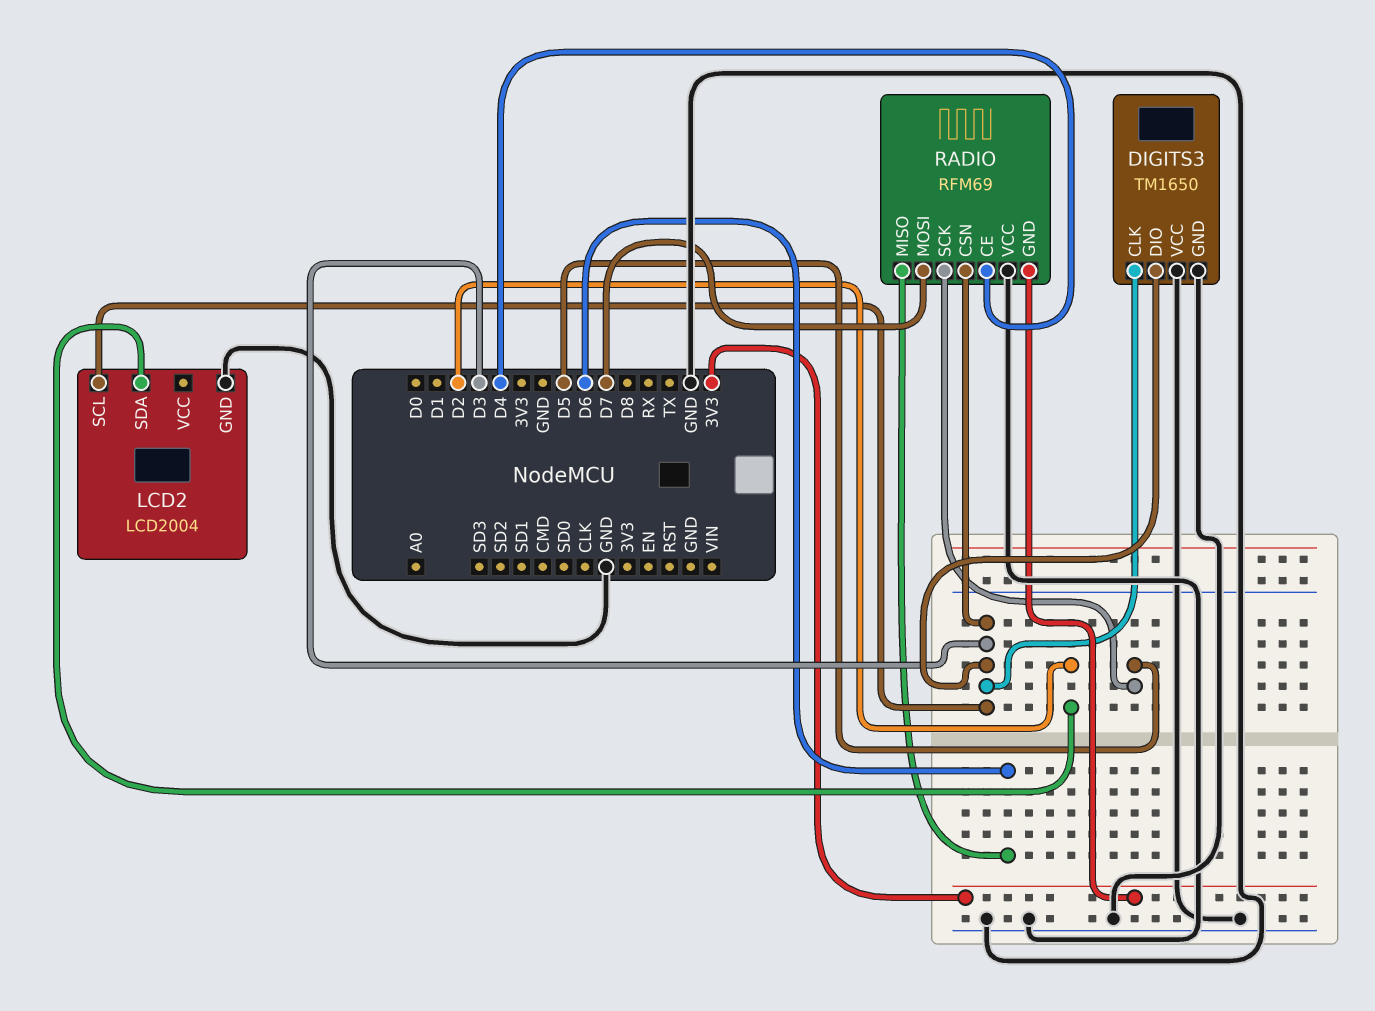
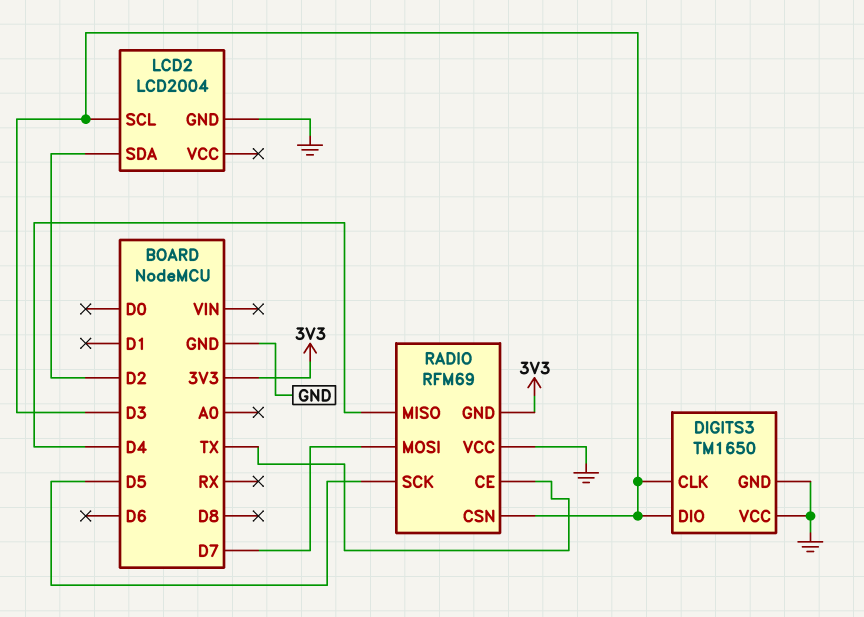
RADIO pin CE: D4 -> TX
RADIO pin MISO: D6 -> D4

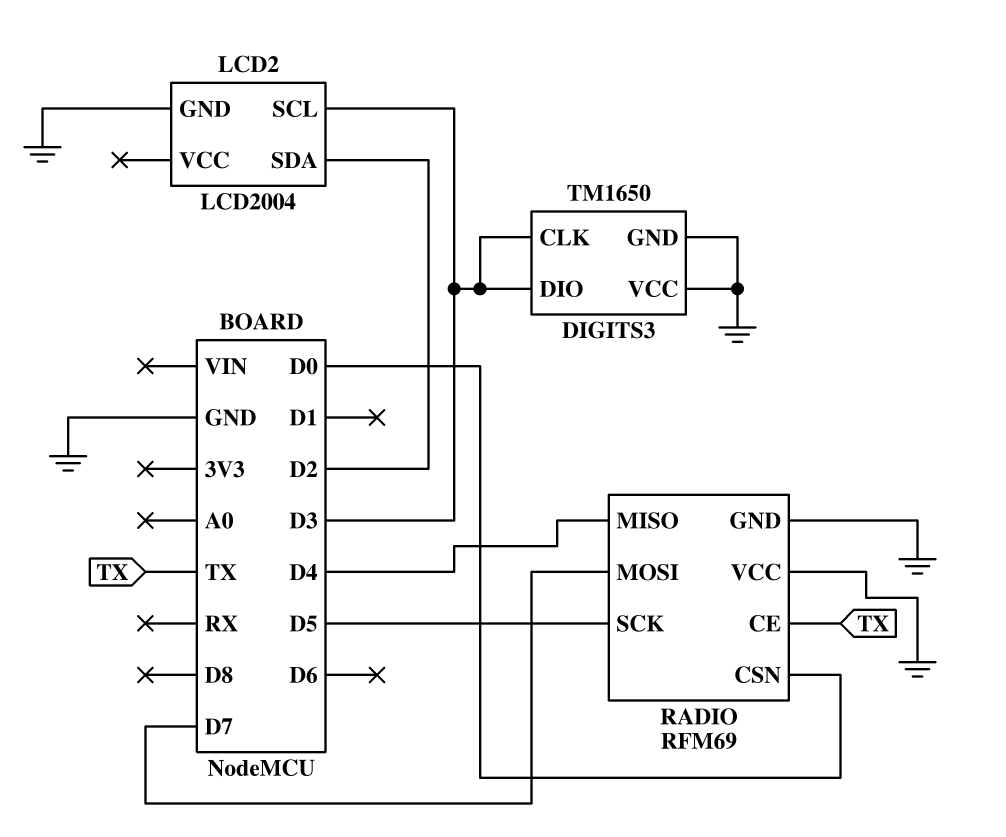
RADIO pin CSN: D3 -> D0
RADIO pin GND: 3V3 -> GND

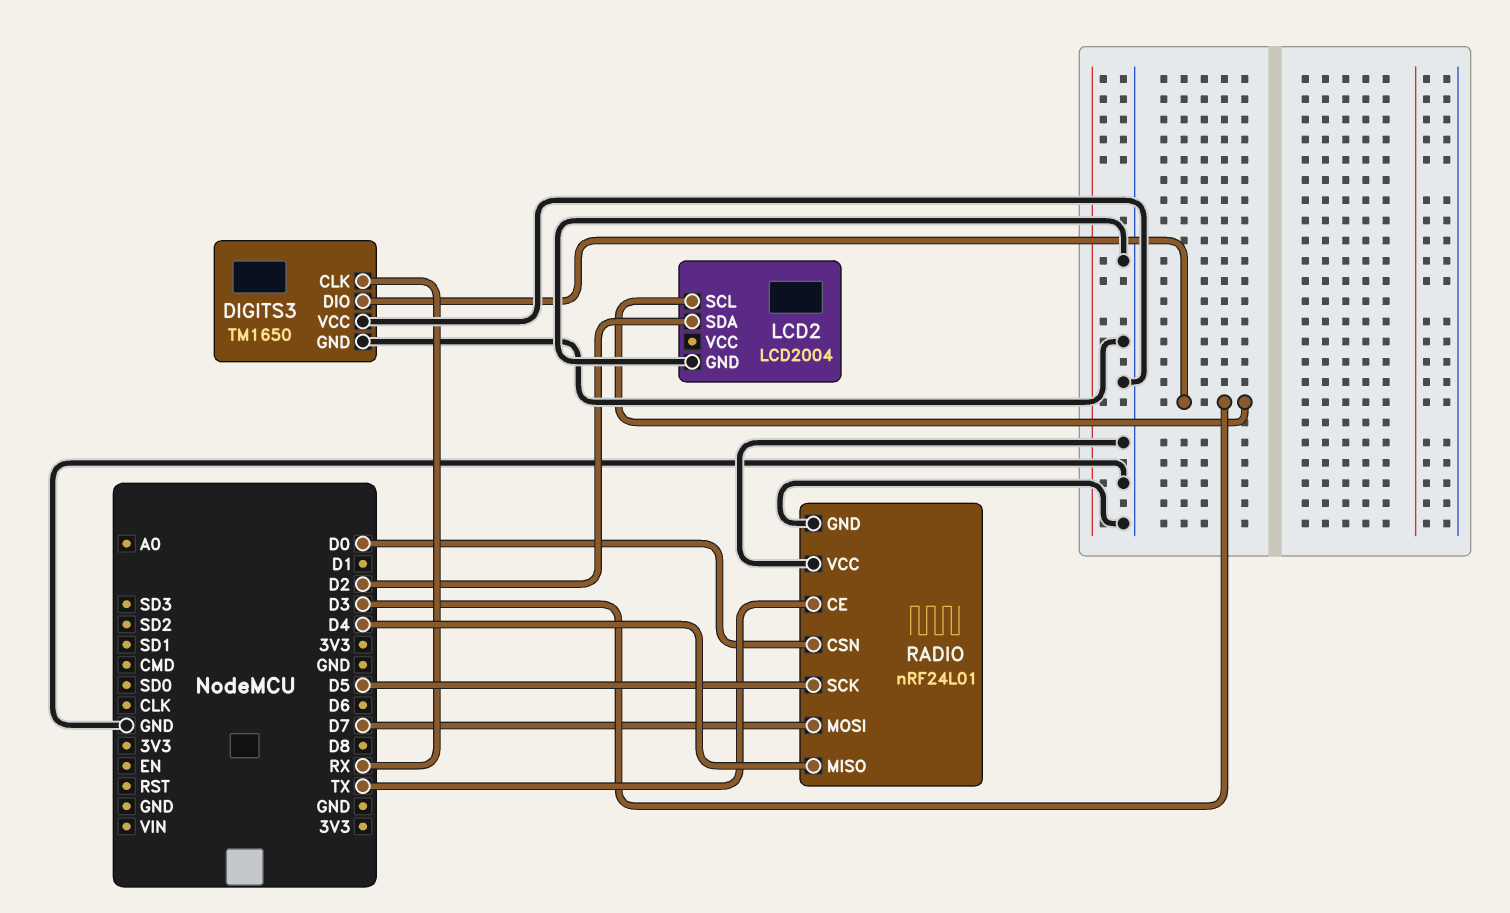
DIGITS3 pin CLK: D3 -> RX
RADIO: RFM69 -> nRF24L01

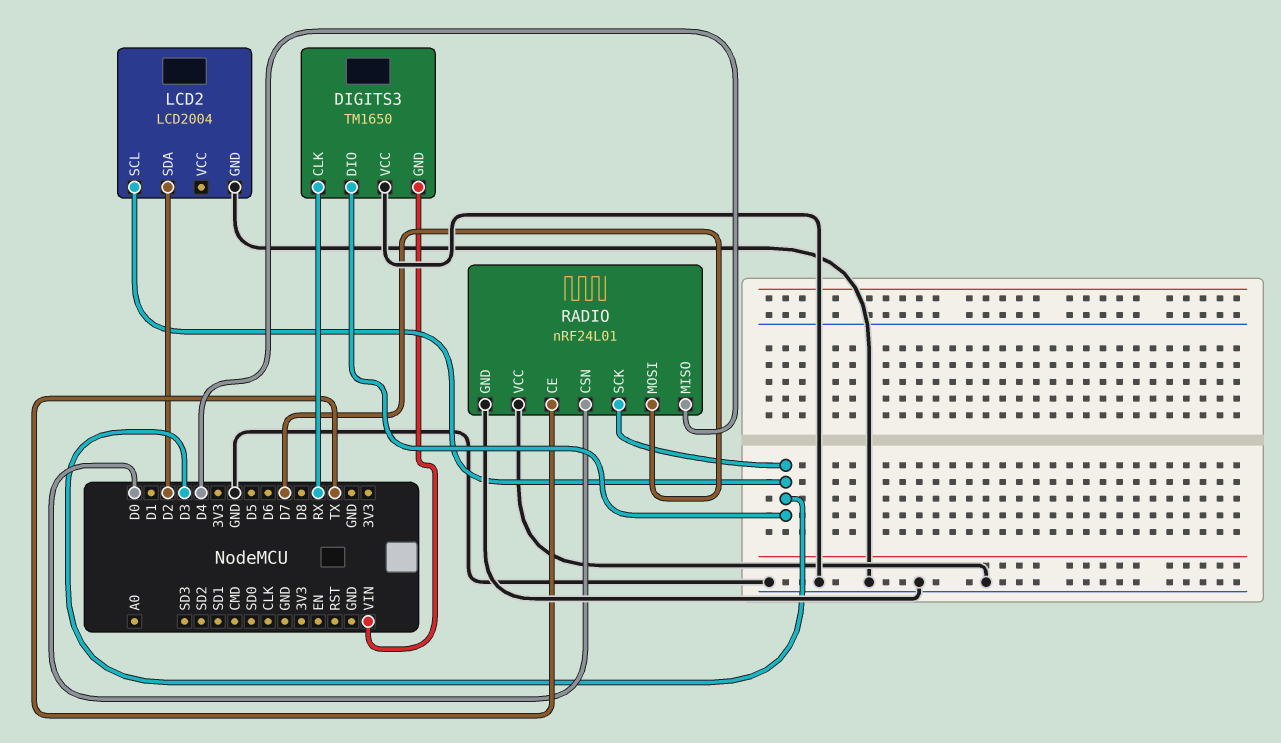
DIGITS3 pin GND: GND -> VIN
RADIO pin SCK: D5 -> D3

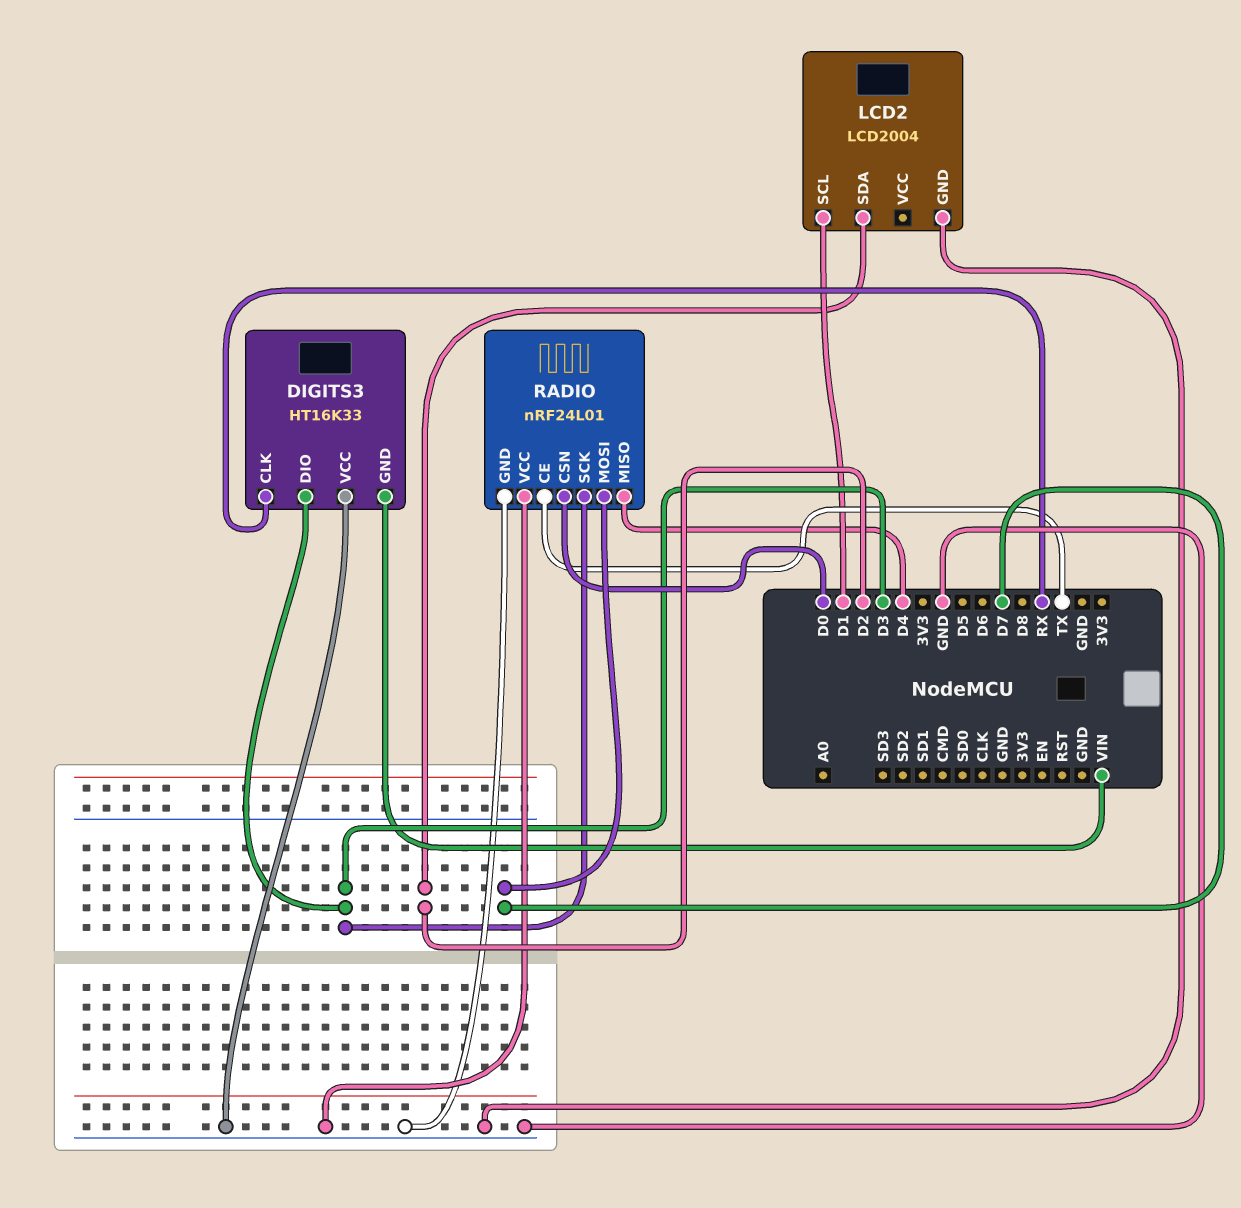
DIGITS3: TM1650 -> HT16K33
LCD2 pin SCL: D3 -> D1

